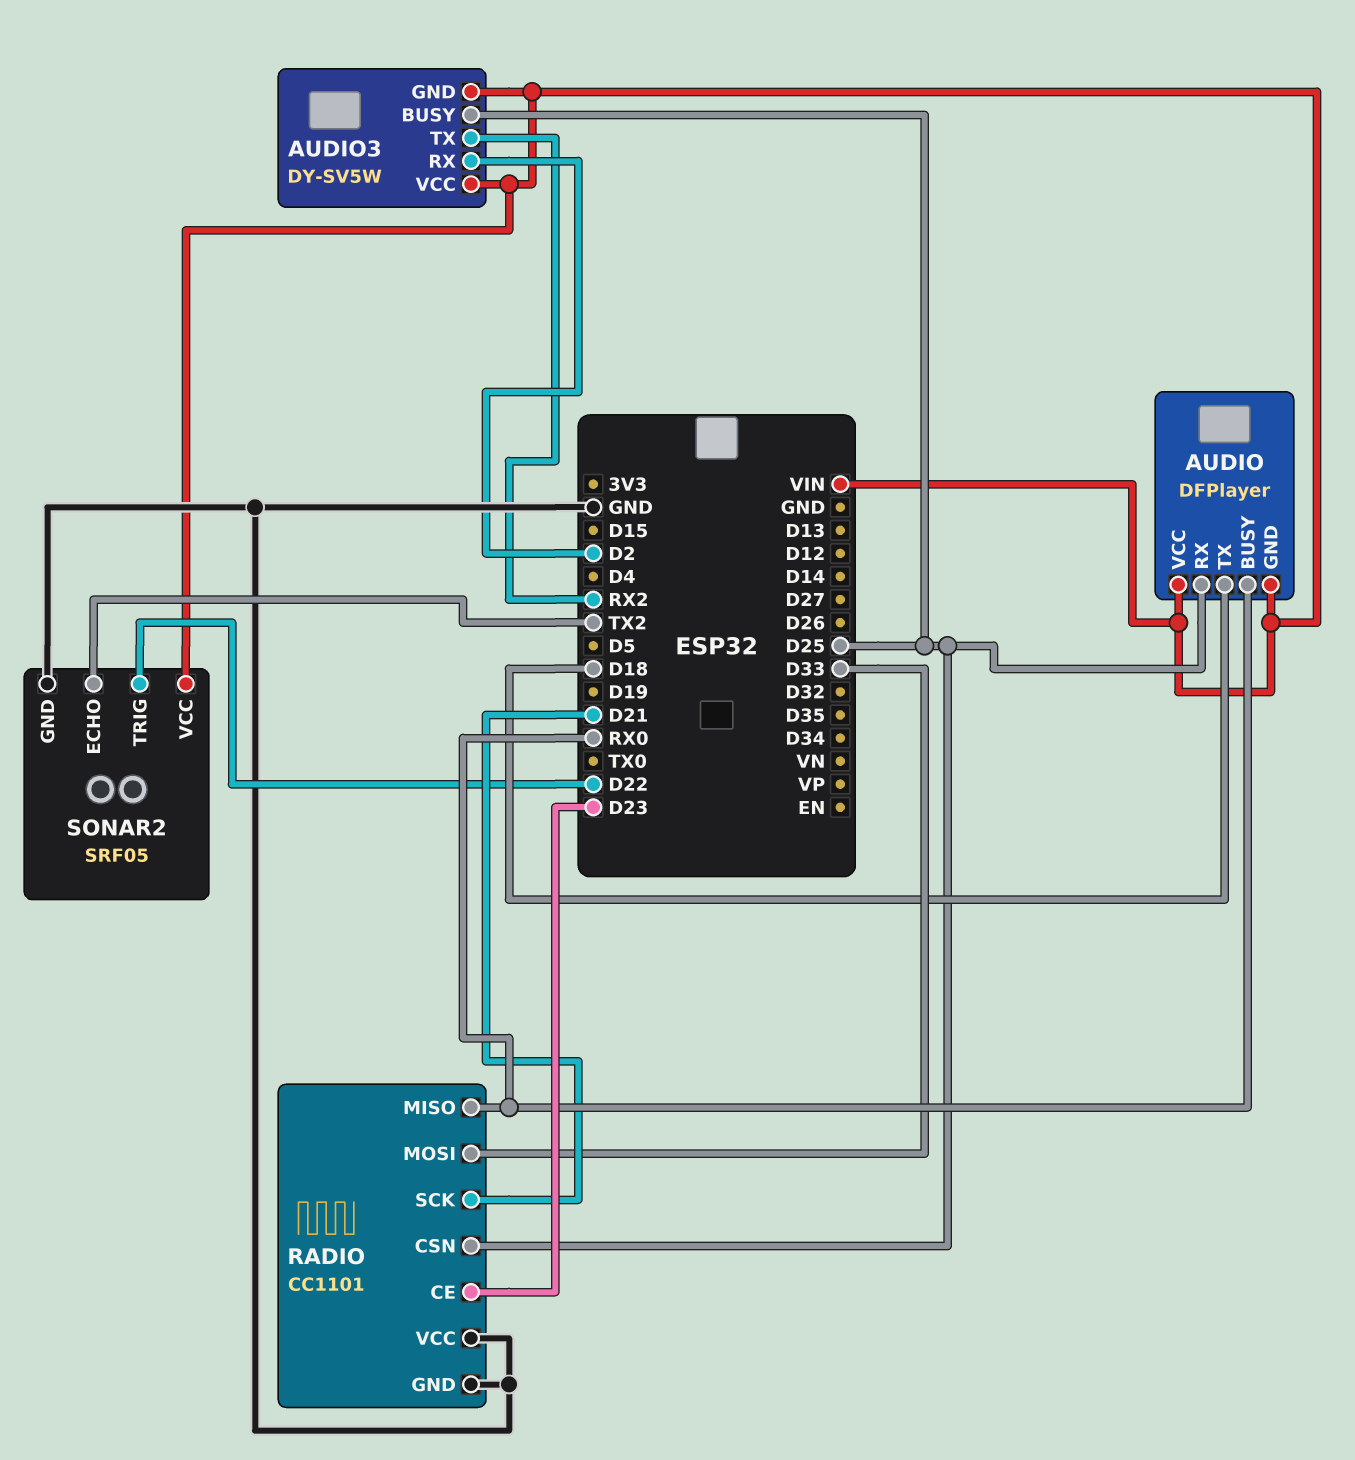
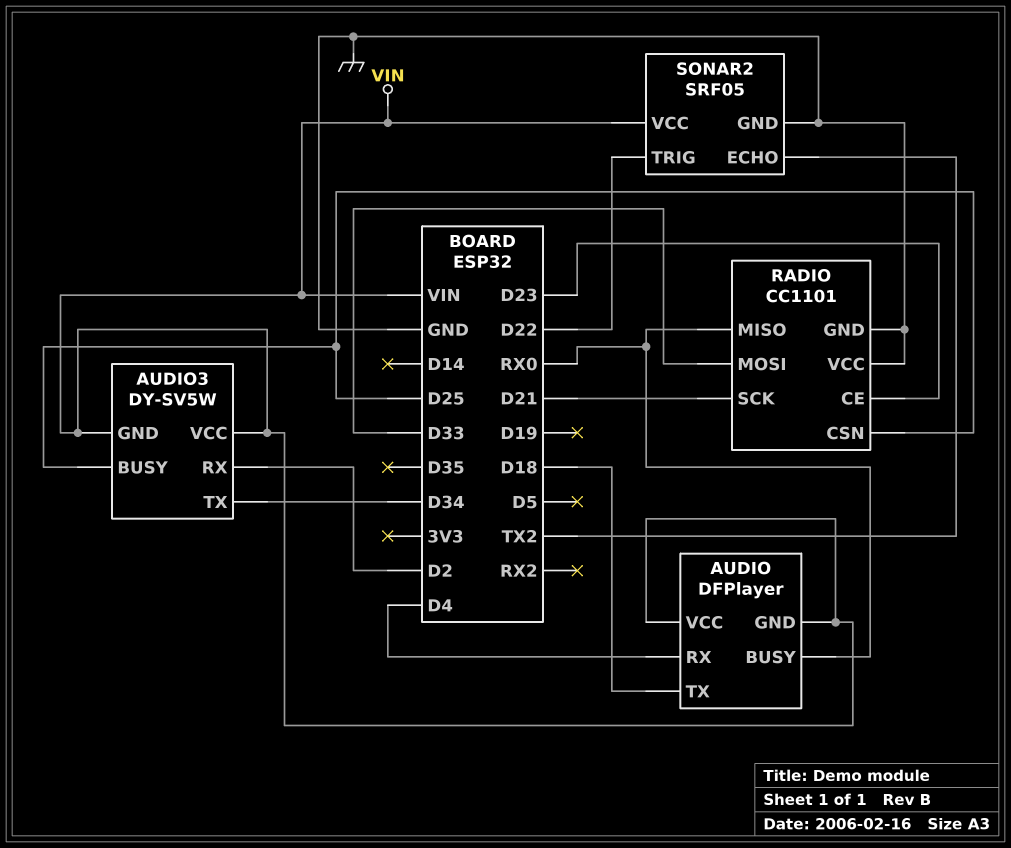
AUDIO pin RX: D25 -> D4
AUDIO3 pin TX: RX2 -> D34

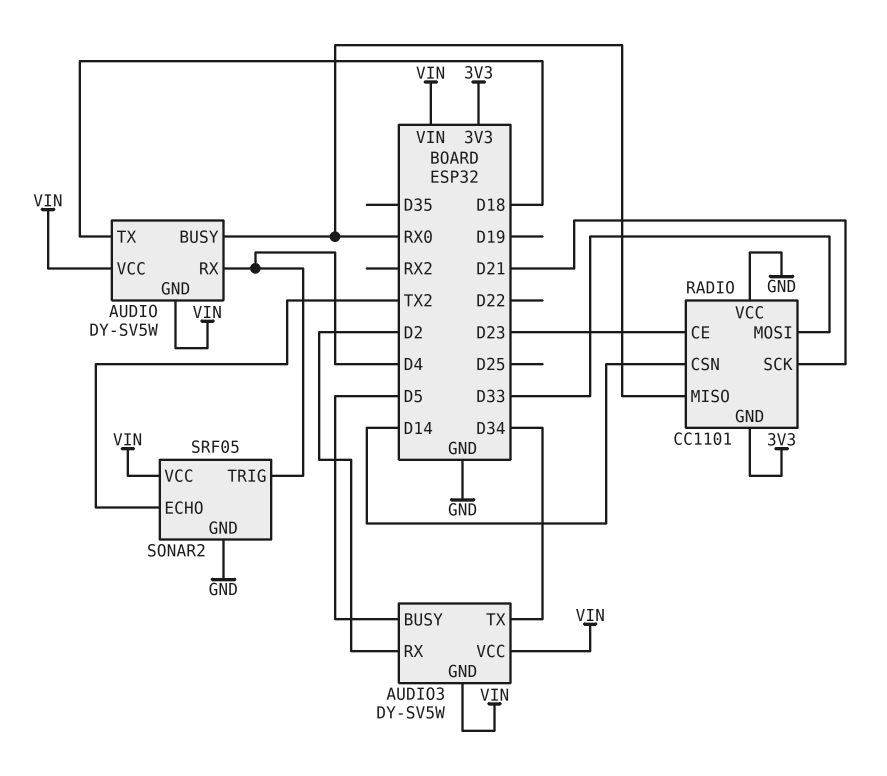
AUDIO: DFPlayer -> DY-SV5W
AUDIO3 pin BUSY: D25 -> D5
RADIO pin CSN: D25 -> D14
RADIO pin GND: GND -> 3V3
SONAR2 pin TRIG: D22 -> D4

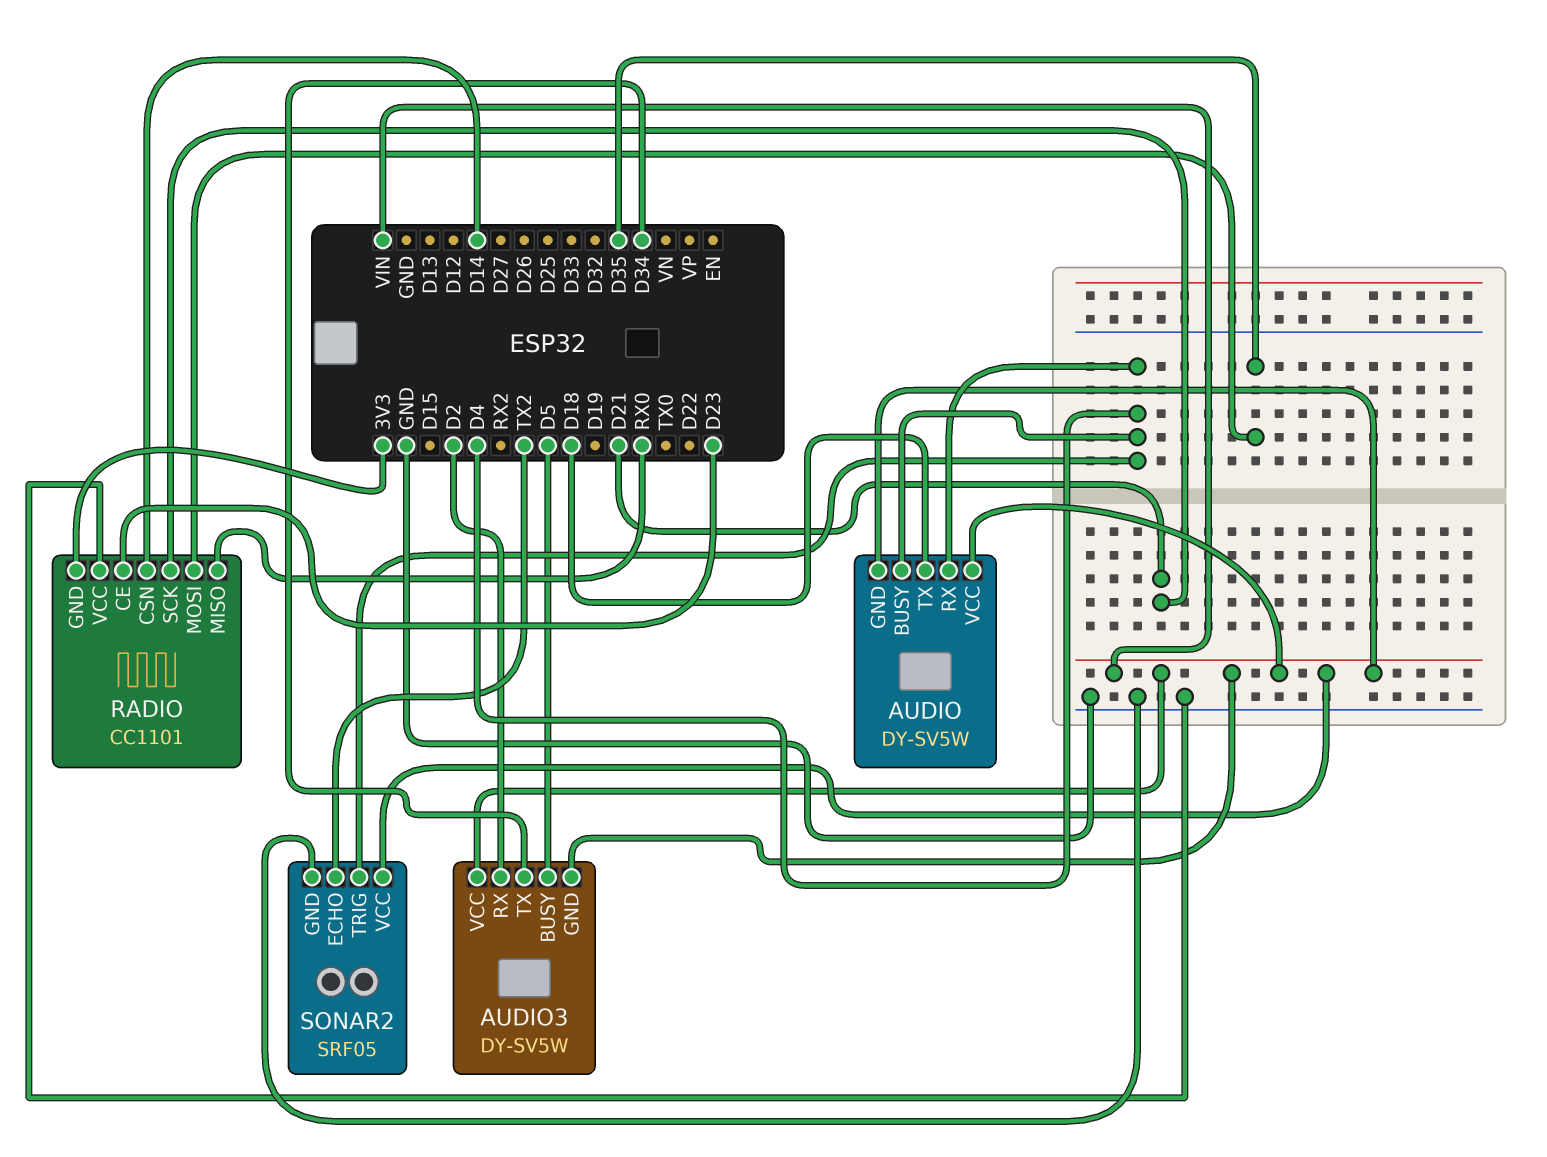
AUDIO pin BUSY: RX0 -> D4
RADIO pin MOSI: D33 -> D35

